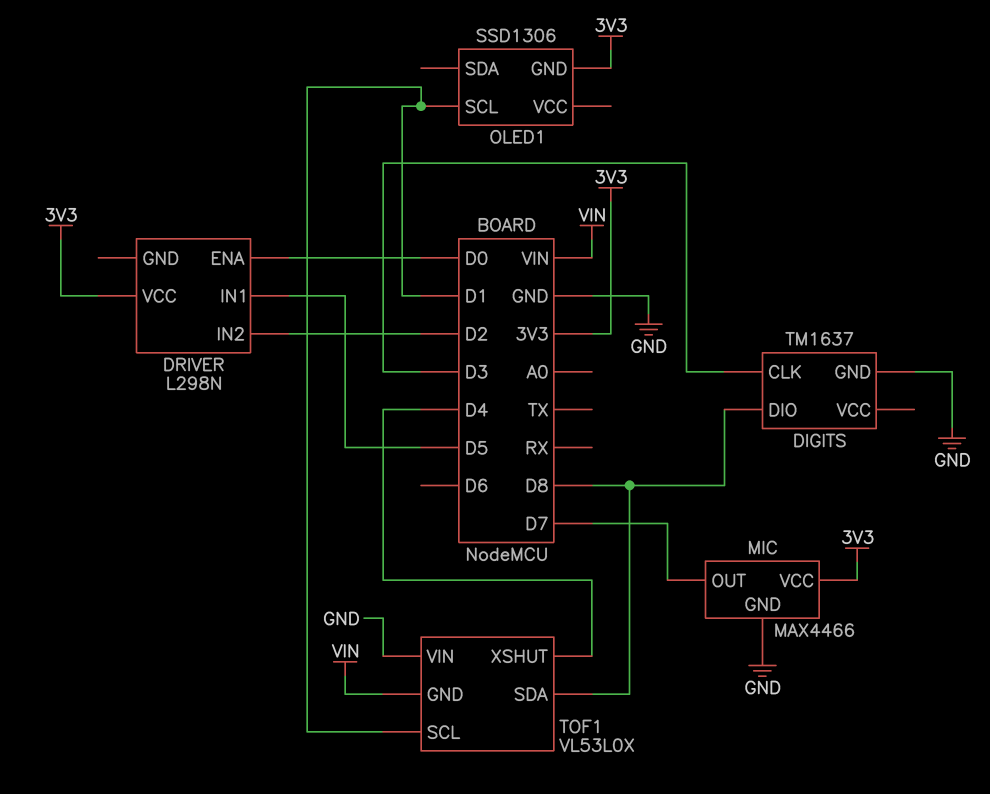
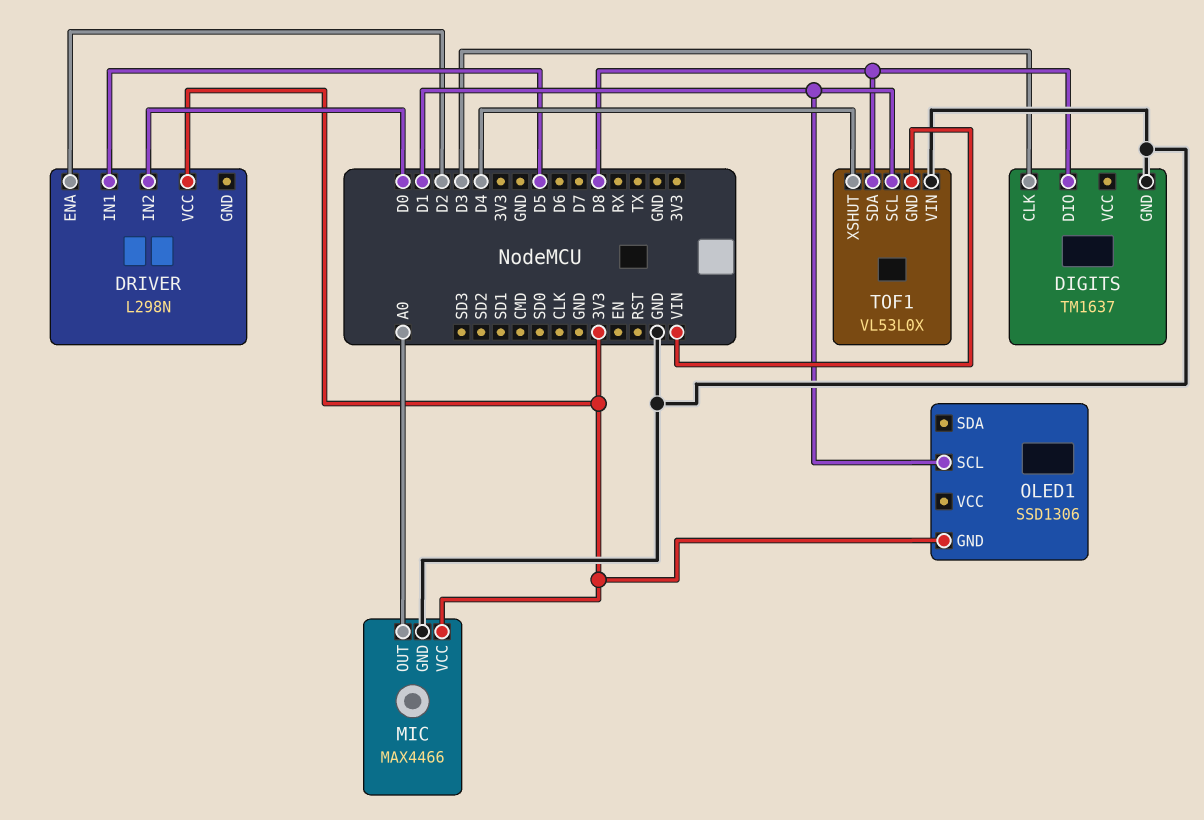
DRIVER pin ENA: D0 -> D2
DRIVER pin IN2: D2 -> D0
MIC pin OUT: D7 -> A0

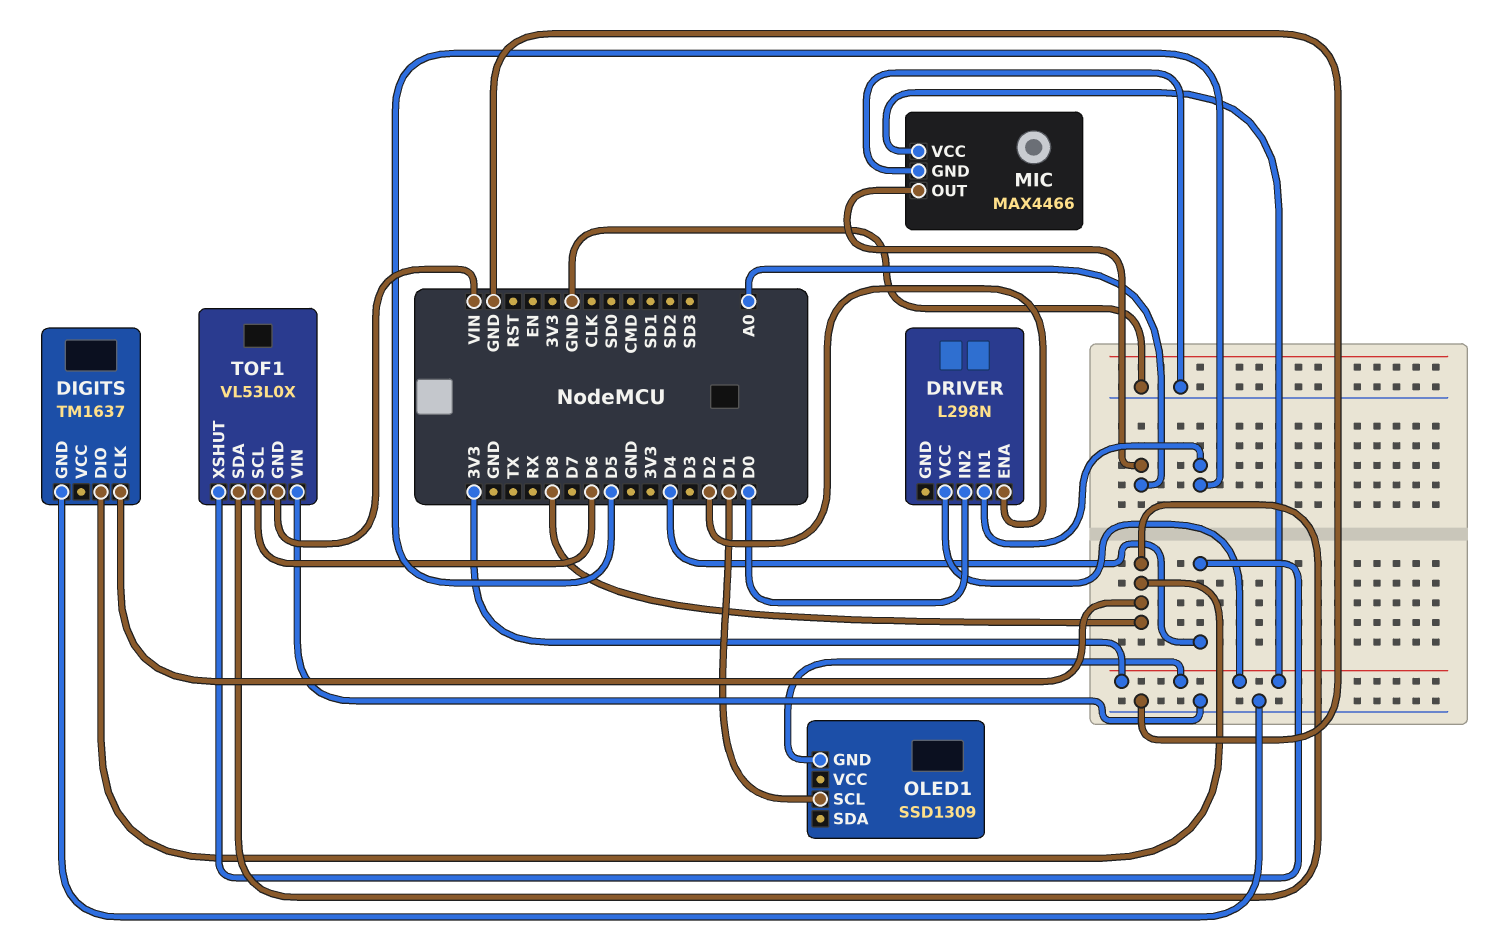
DIGITS pin CLK: D3 -> D8
OLED1: SSD1306 -> SSD1309
TOF1 pin SCL: D1 -> D6

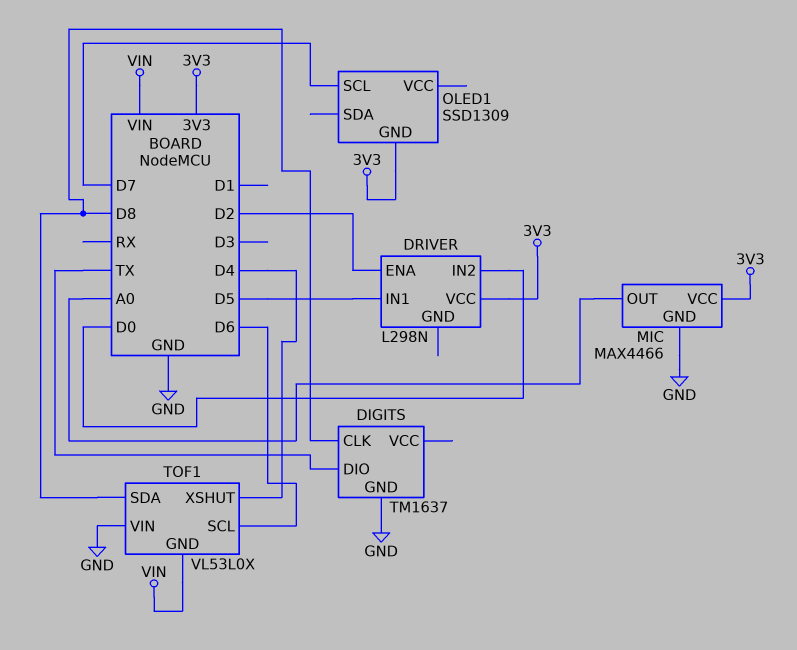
DIGITS pin DIO: D8 -> TX
OLED1 pin SCL: D1 -> D7

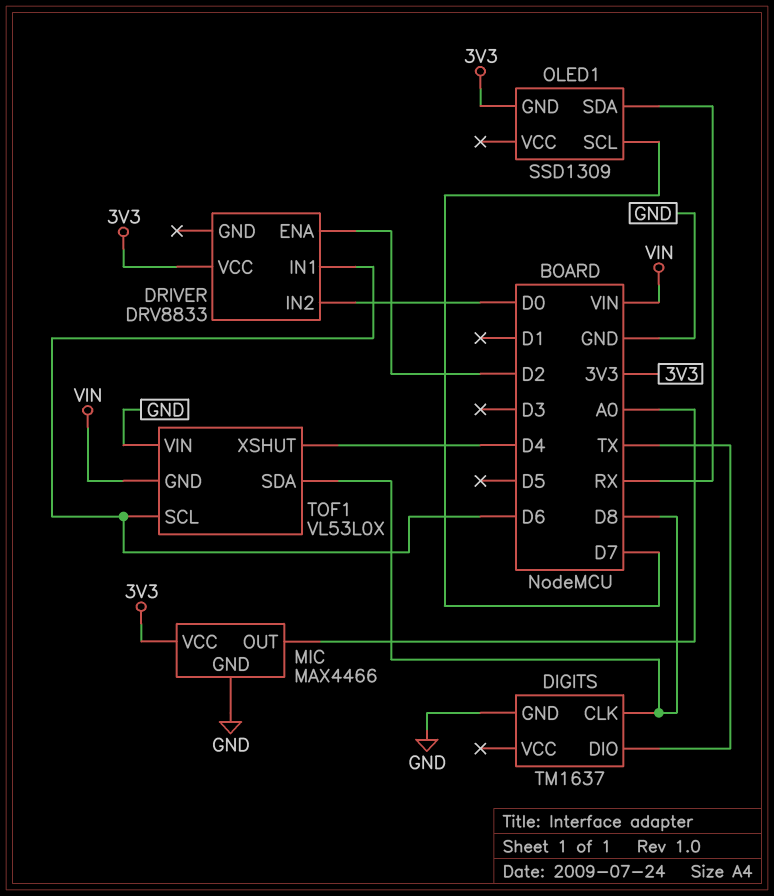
DRIVER: L298N -> DRV8833
DRIVER pin IN1: D5 -> D6
OLED1 pin SDA: none -> RX

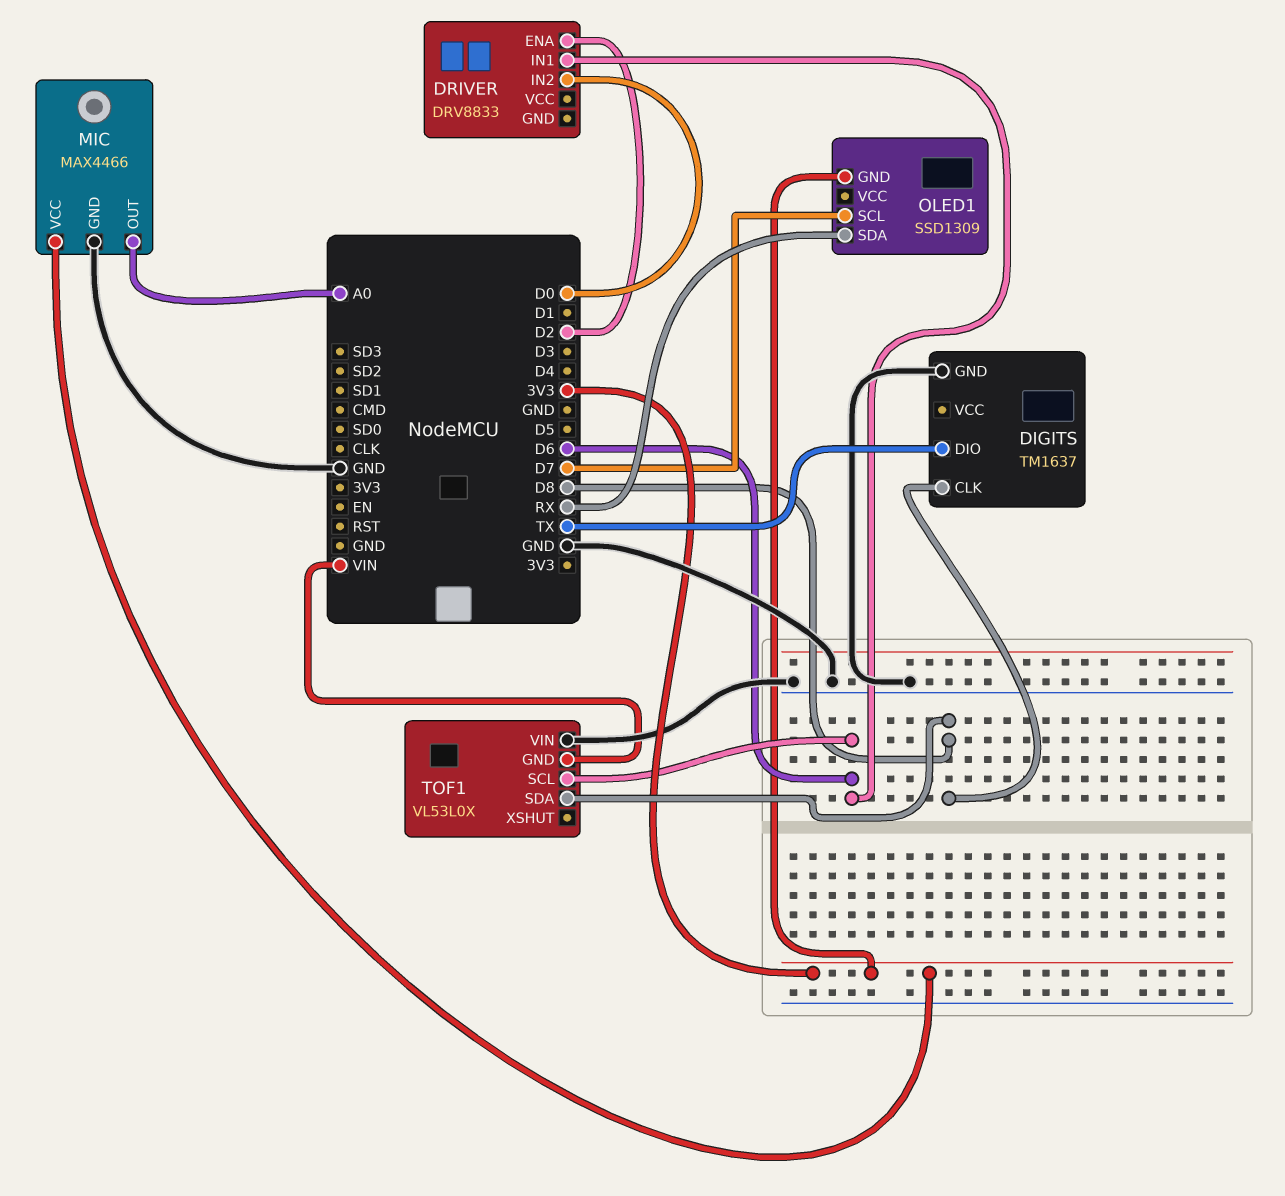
DRIVER pin VCC: 3V3 -> none
TOF1 pin XSHUT: D4 -> none

